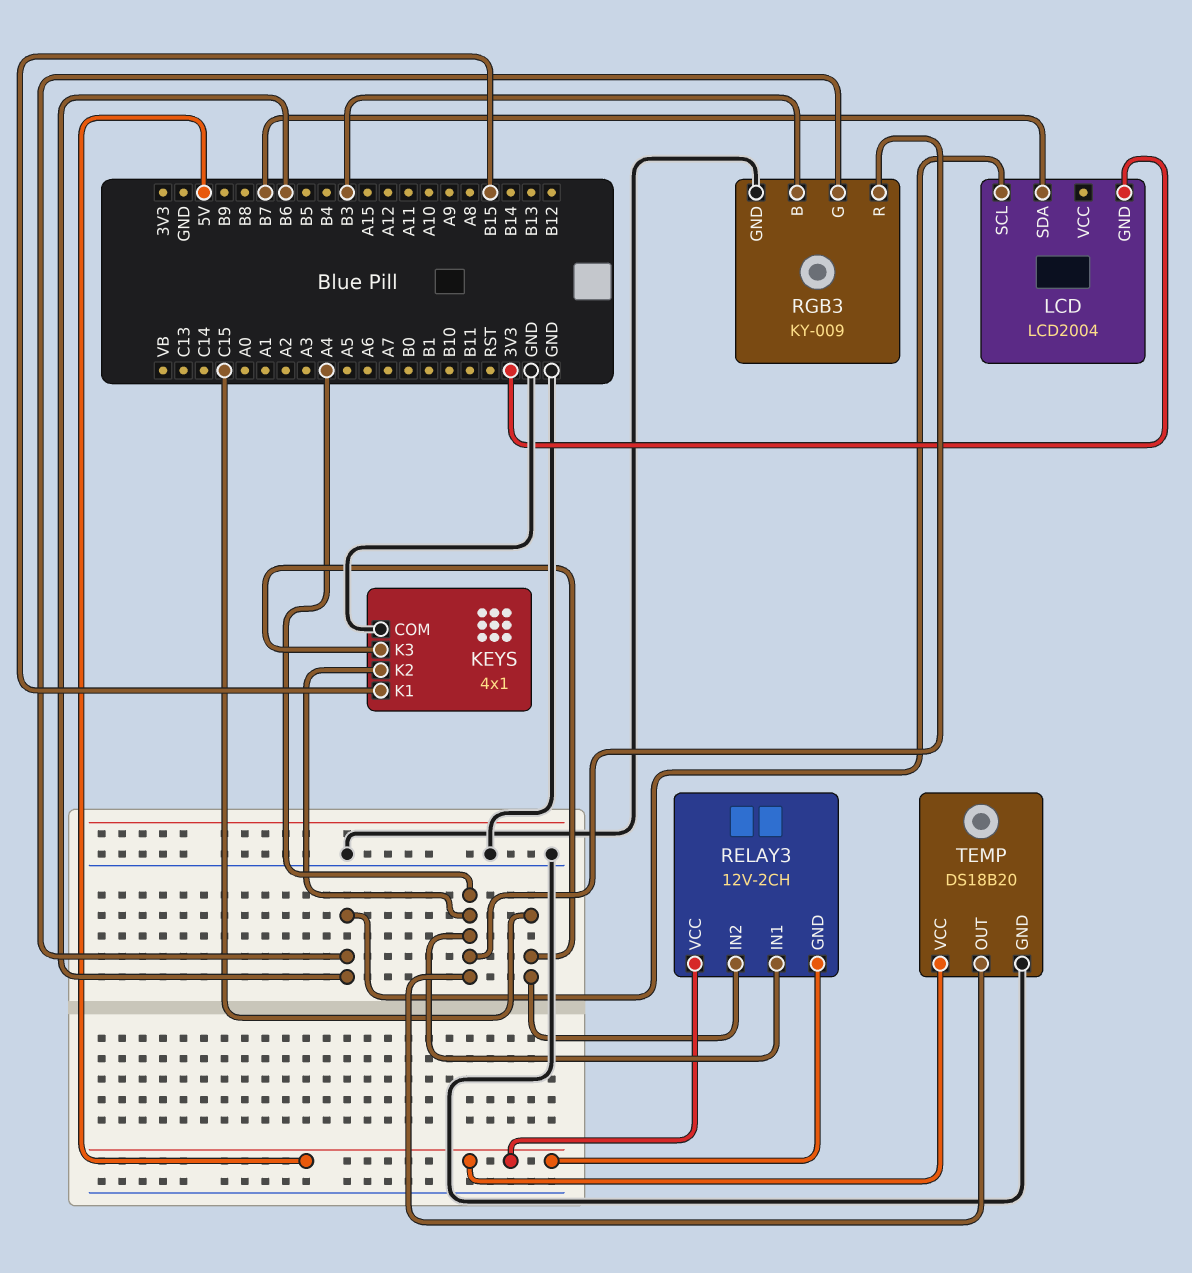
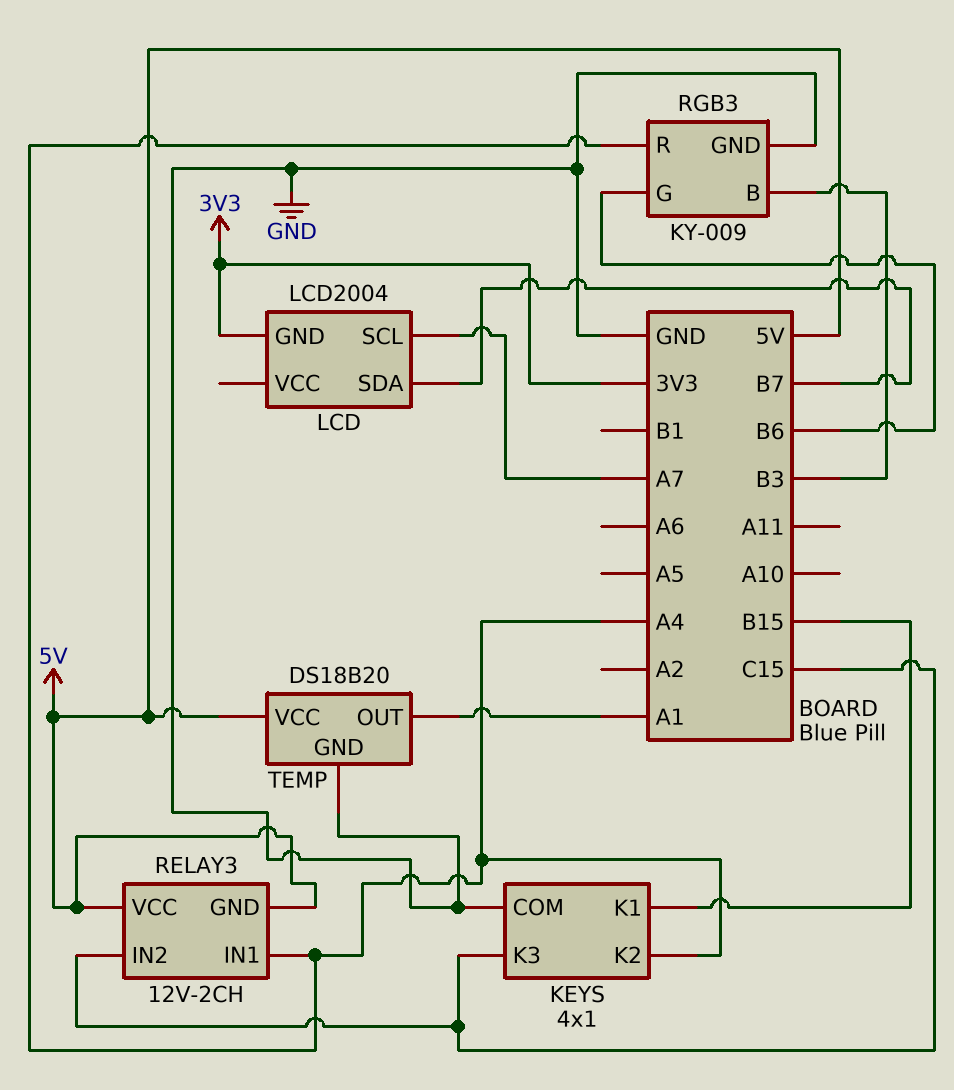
LCD pin SCL: B6 -> A7
TEMP pin OUT: A4 -> A1

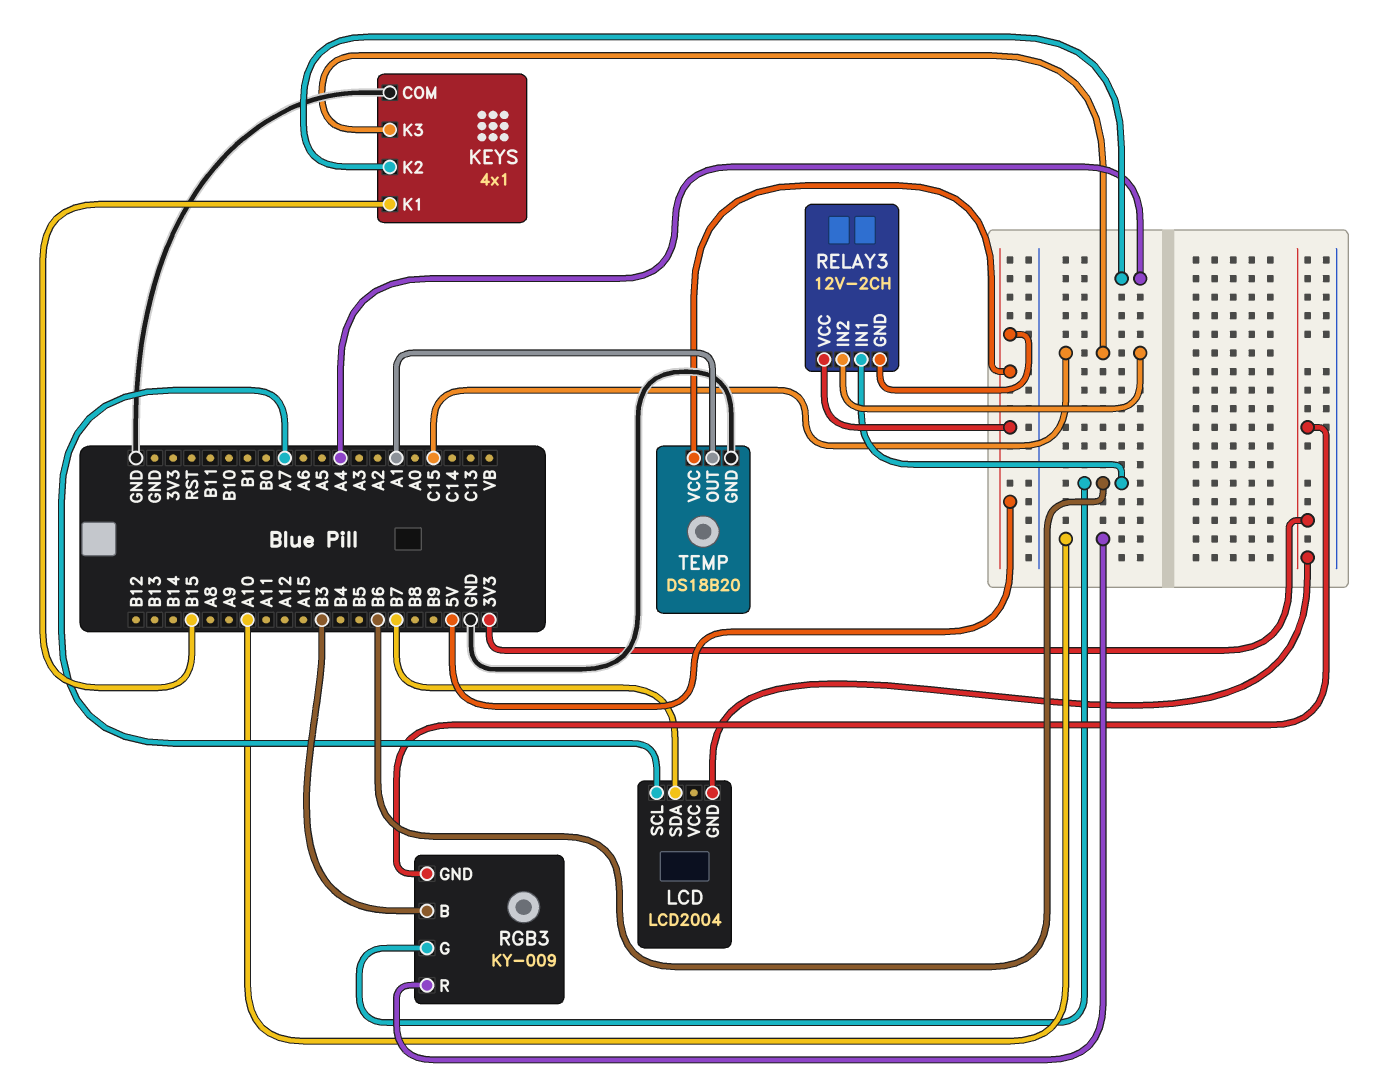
RELAY3 pin IN1: A4 -> B6
RGB3 pin GND: GND -> 3V3
RGB3 pin R: A4 -> A10

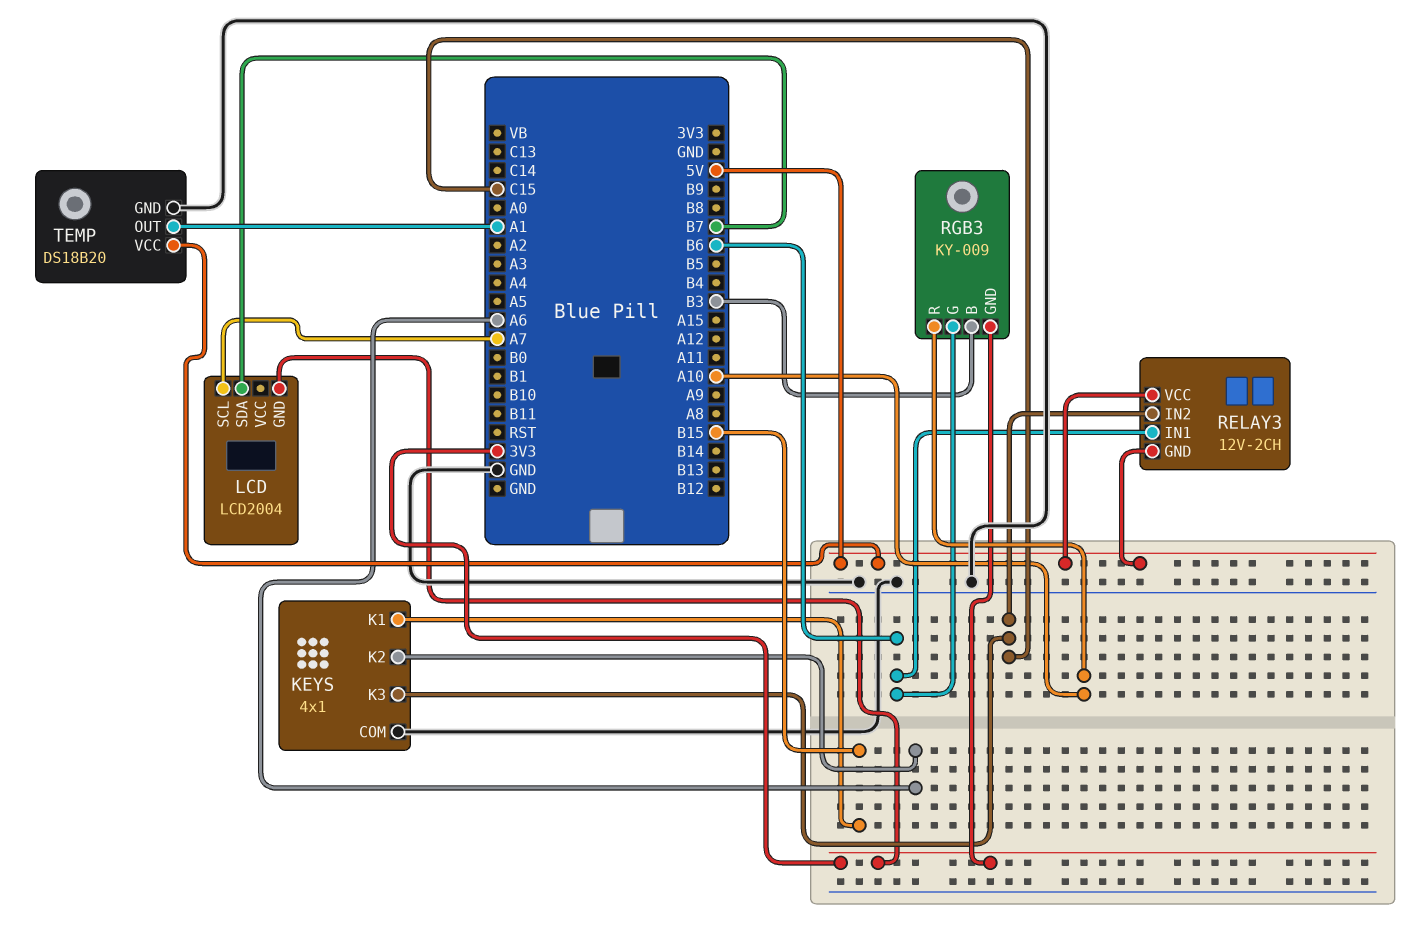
KEYS pin K2: A4 -> A6

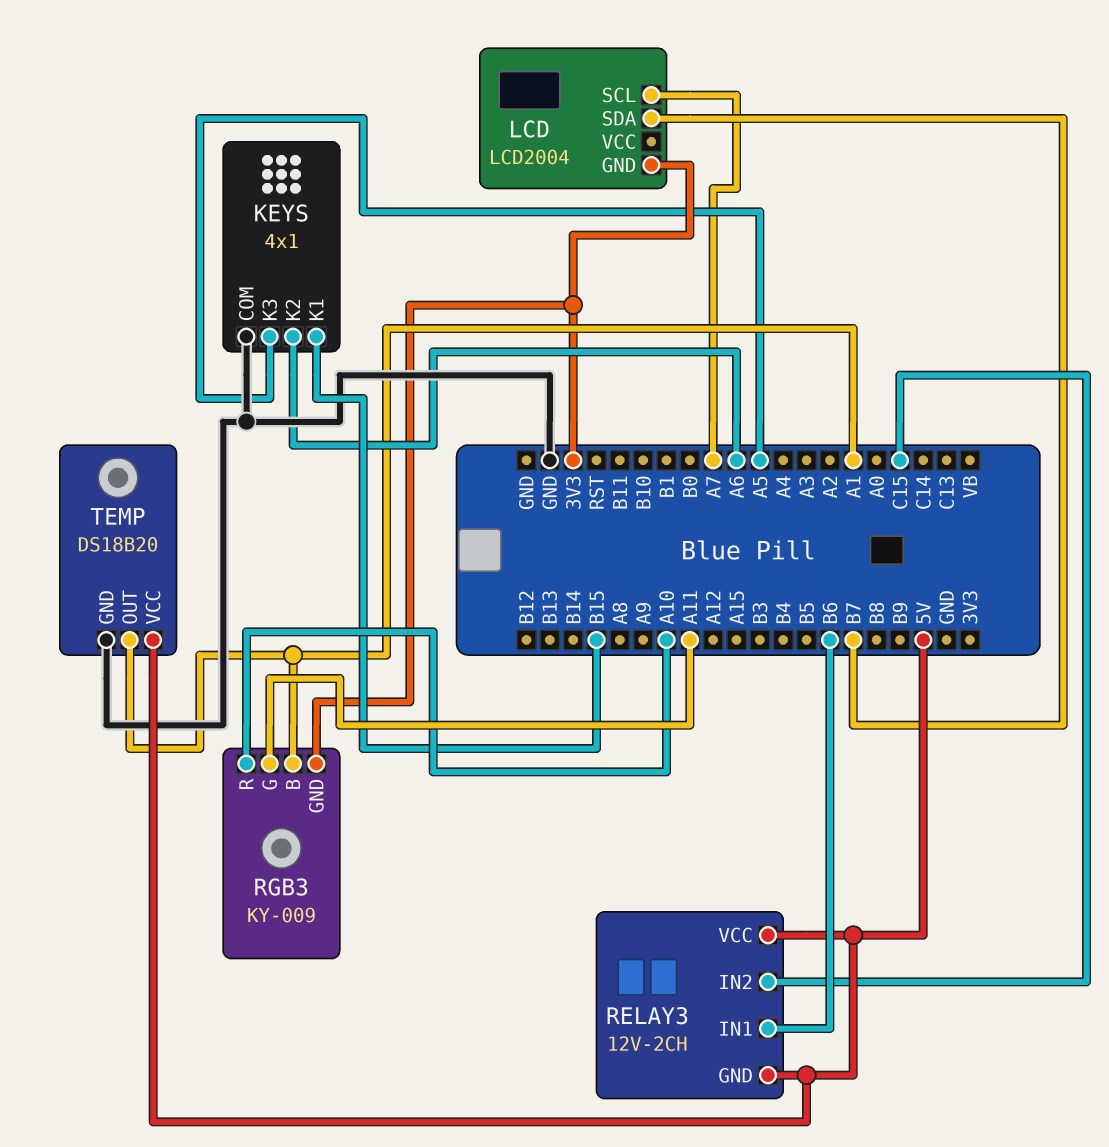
KEYS pin K3: C15 -> A5
RGB3 pin B: B3 -> A1
RGB3 pin G: B6 -> A11

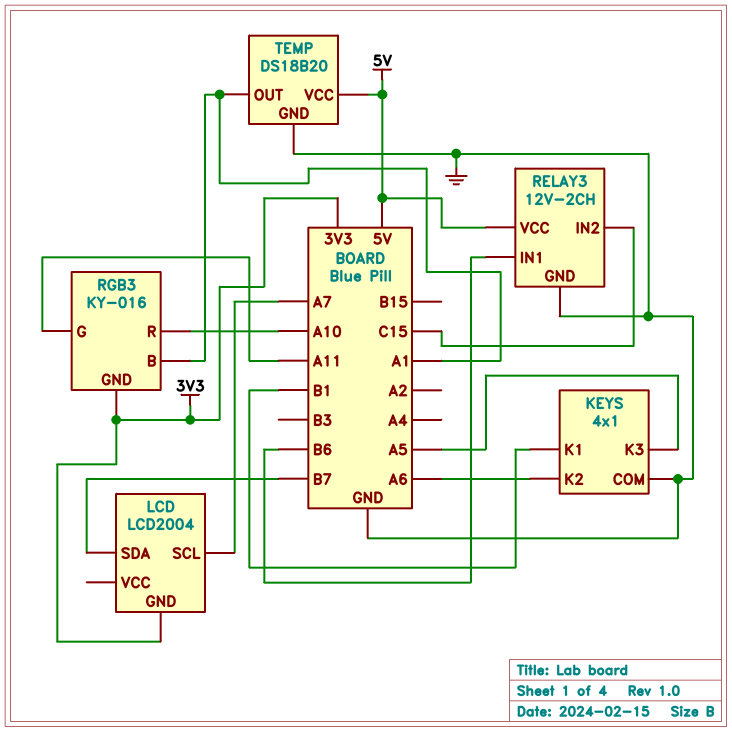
KEYS pin K1: B15 -> B1
RELAY3 pin GND: 5V -> GND
RGB3: KY-009 -> KY-016

